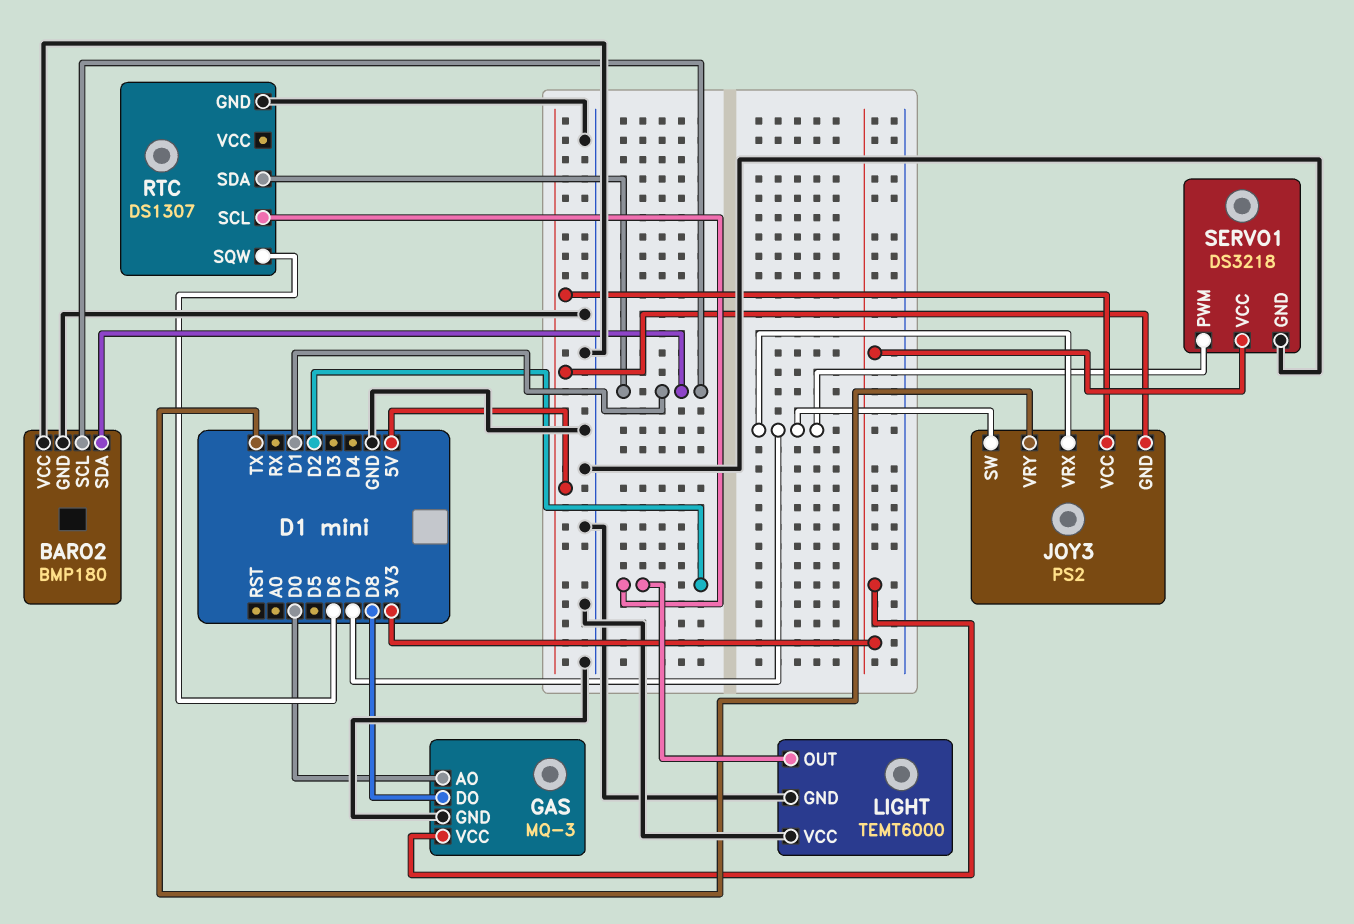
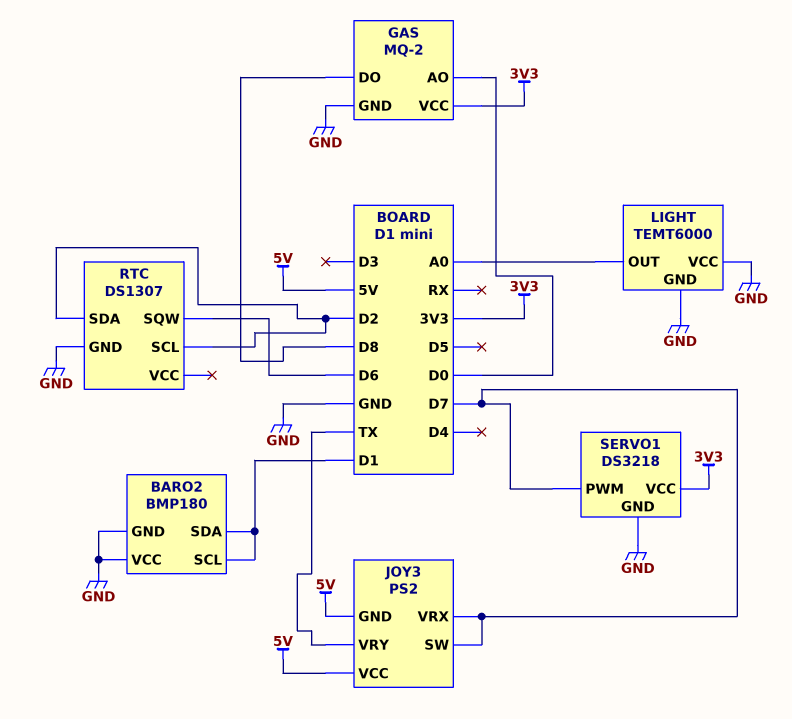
GAS: MQ-3 -> MQ-2
LIGHT pin OUT: D2 -> A0
RTC pin SDA: D1 -> D2

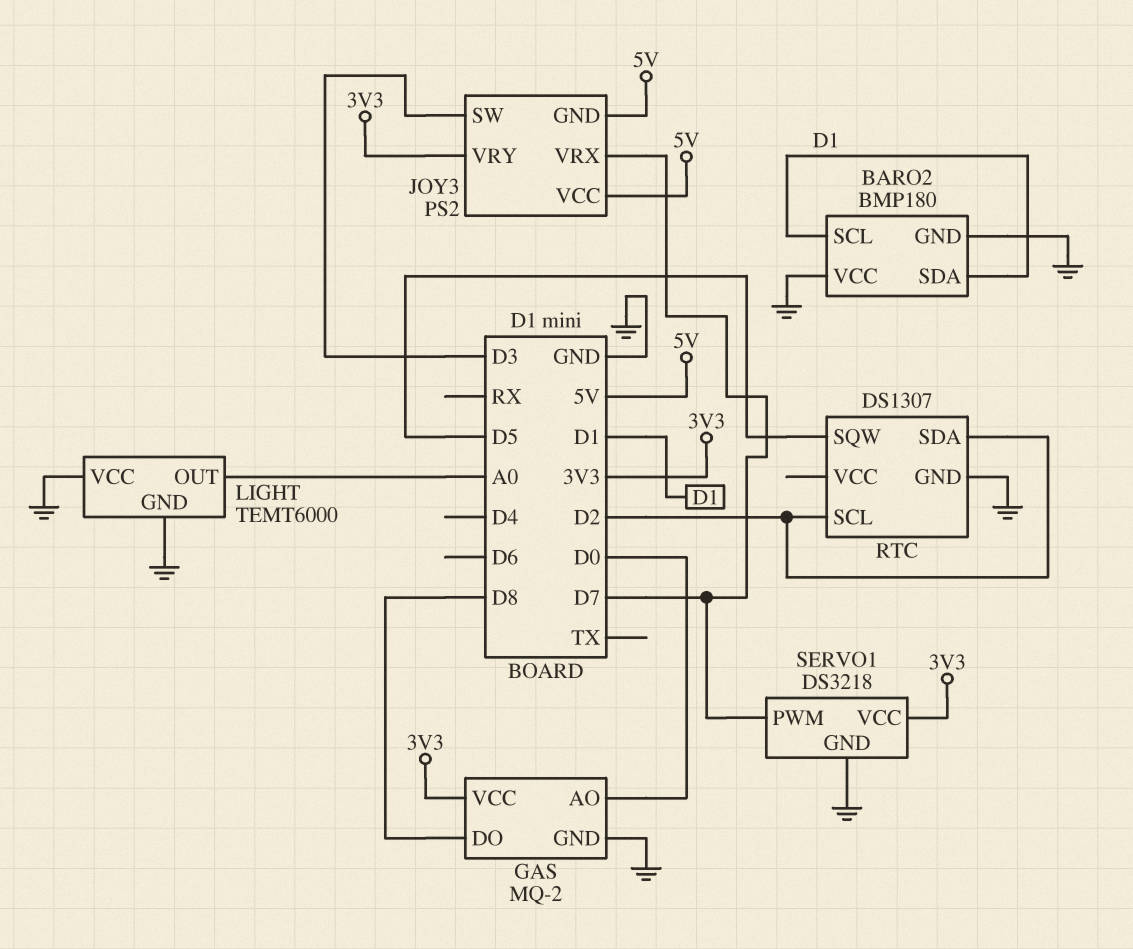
JOY3 pin SW: D7 -> D3
JOY3 pin VRY: TX -> 3V3
RTC pin SQW: D6 -> D5

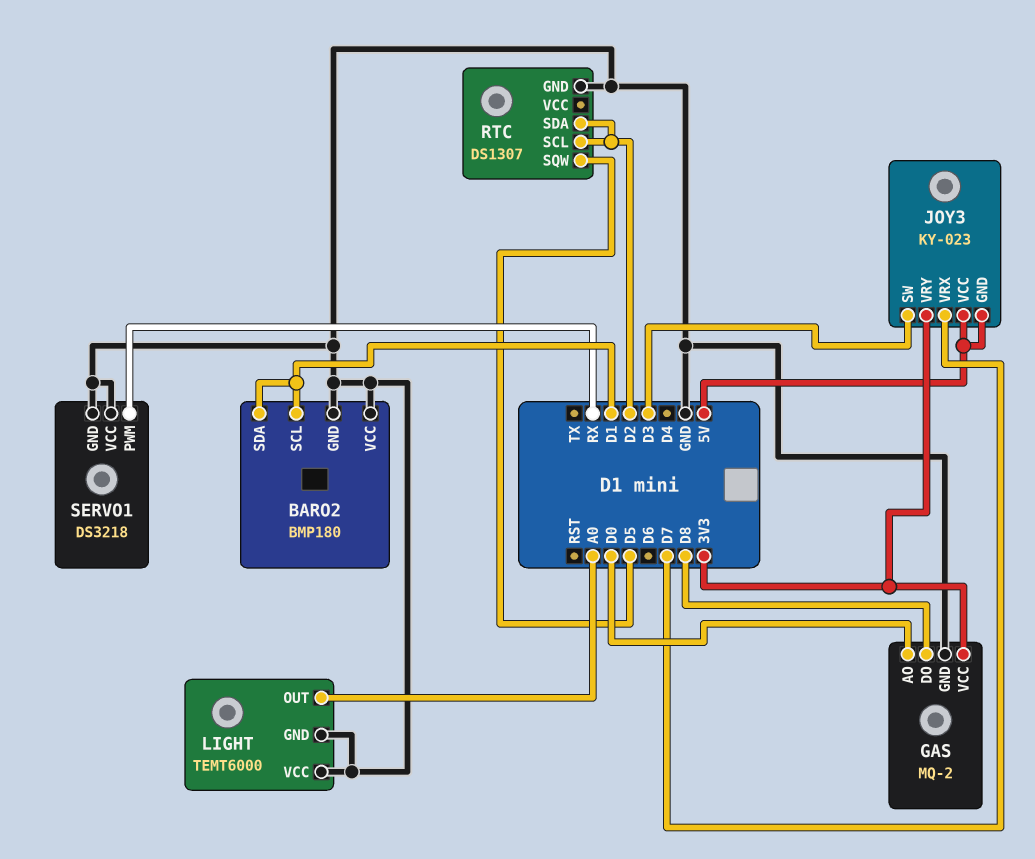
JOY3: PS2 -> KY-023
SERVO1 pin PWM: D7 -> RX
SERVO1 pin VCC: 3V3 -> GND

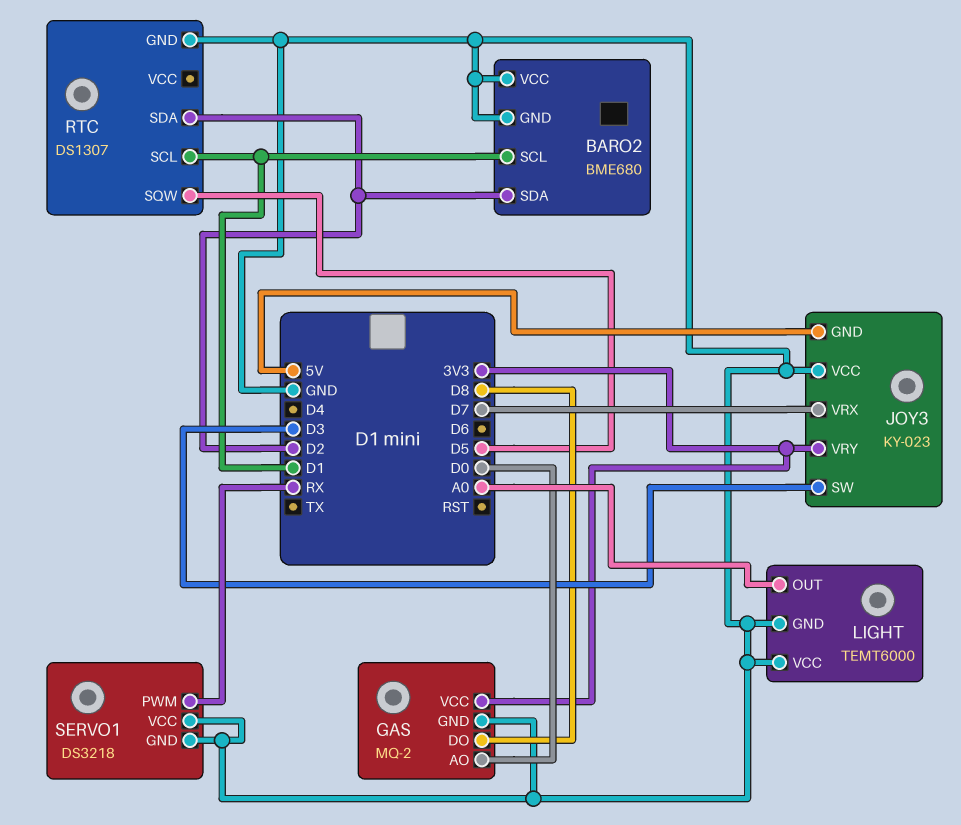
BARO2: BMP180 -> BME680
BARO2 pin SDA: D1 -> D2
JOY3 pin VCC: 5V -> GND
RTC pin SCL: D2 -> D1

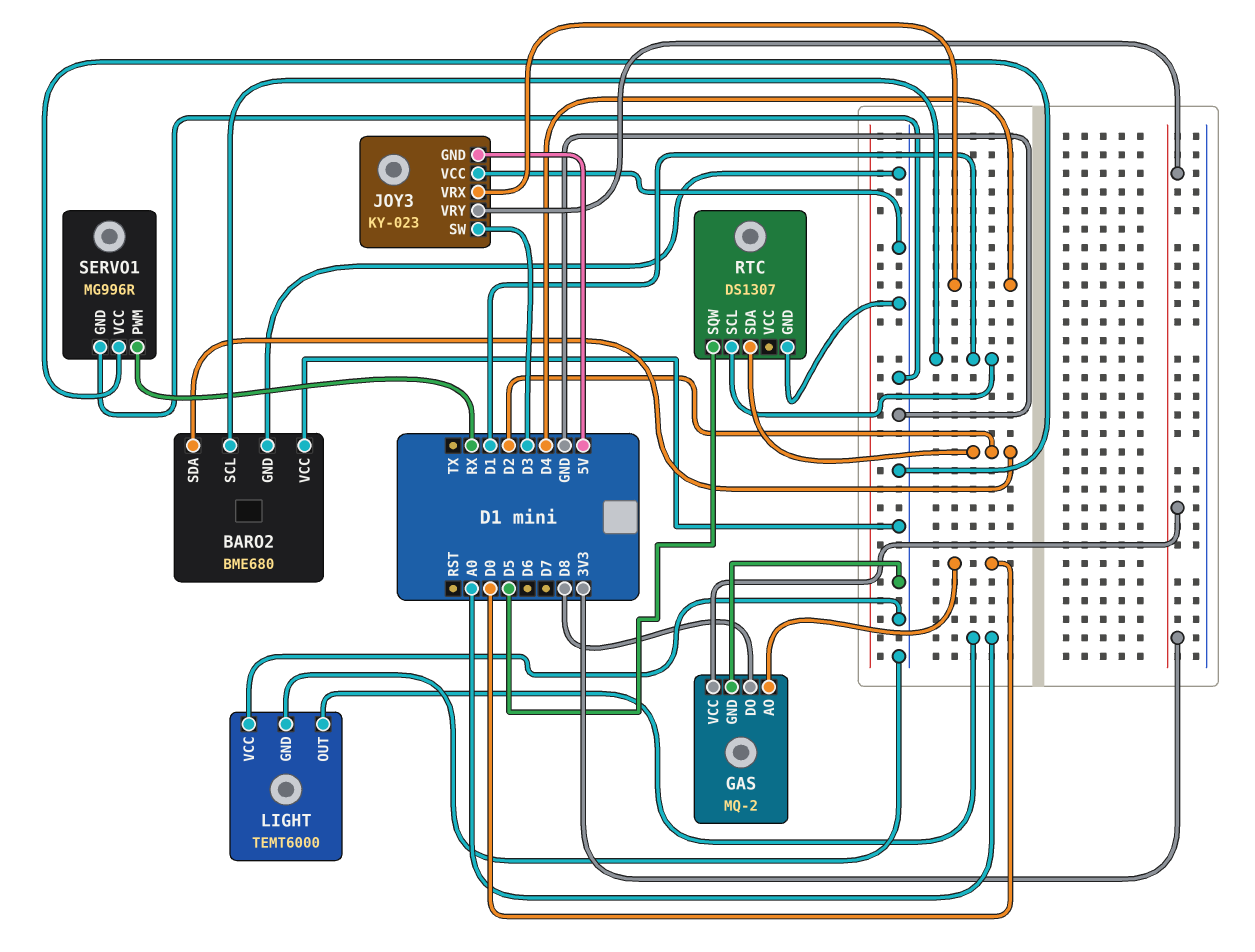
JOY3 pin VRX: D7 -> D4
SERVO1: DS3218 -> MG996R

